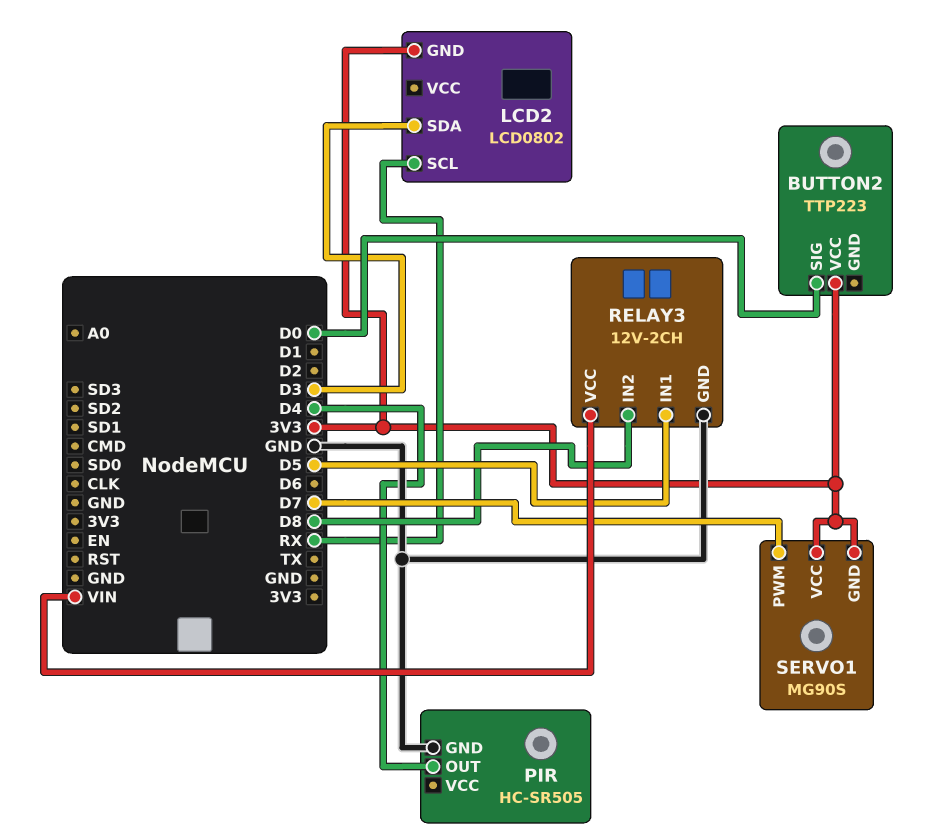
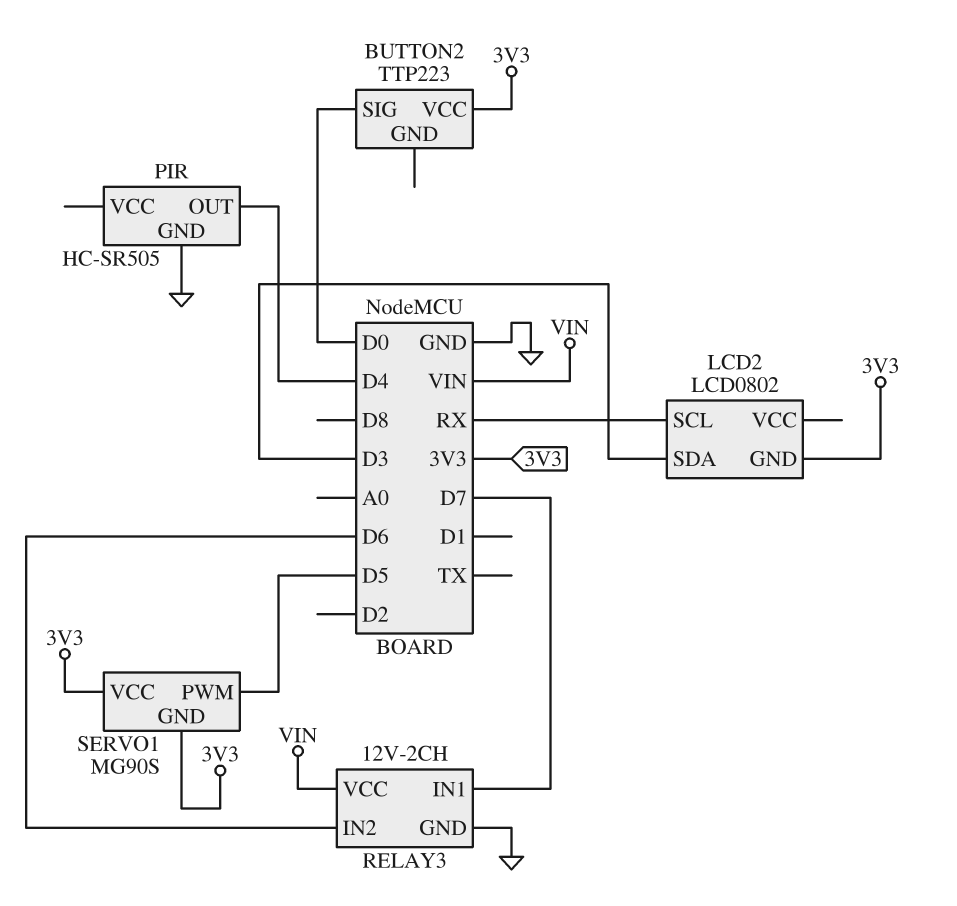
RELAY3 pin IN1: D5 -> D7
RELAY3 pin IN2: D8 -> D6
SERVO1 pin PWM: D7 -> D5

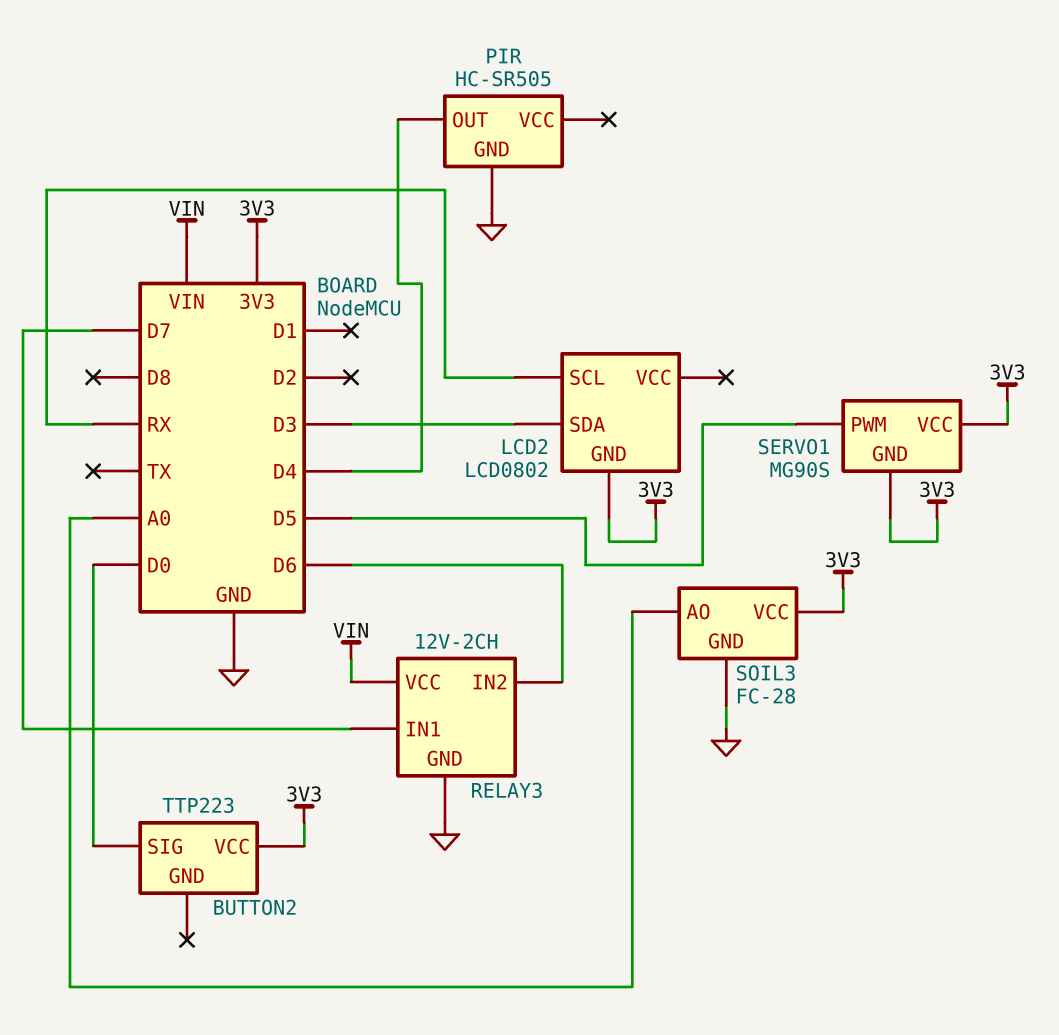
SOIL3: none -> FC-28
SOIL3 pin AO: none -> A0
SOIL3 pin GND: none -> GND
SOIL3 pin VCC: none -> 3V3

